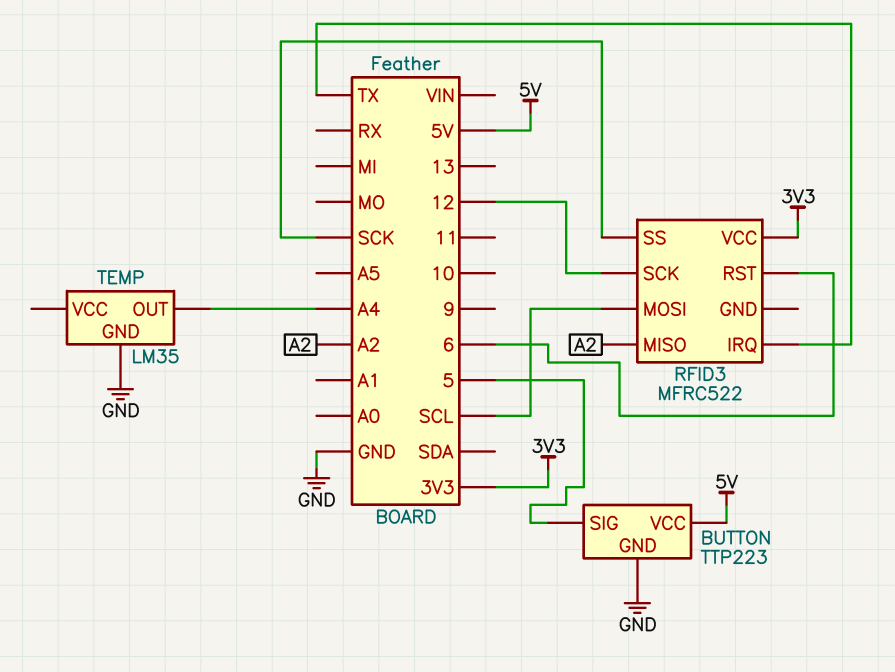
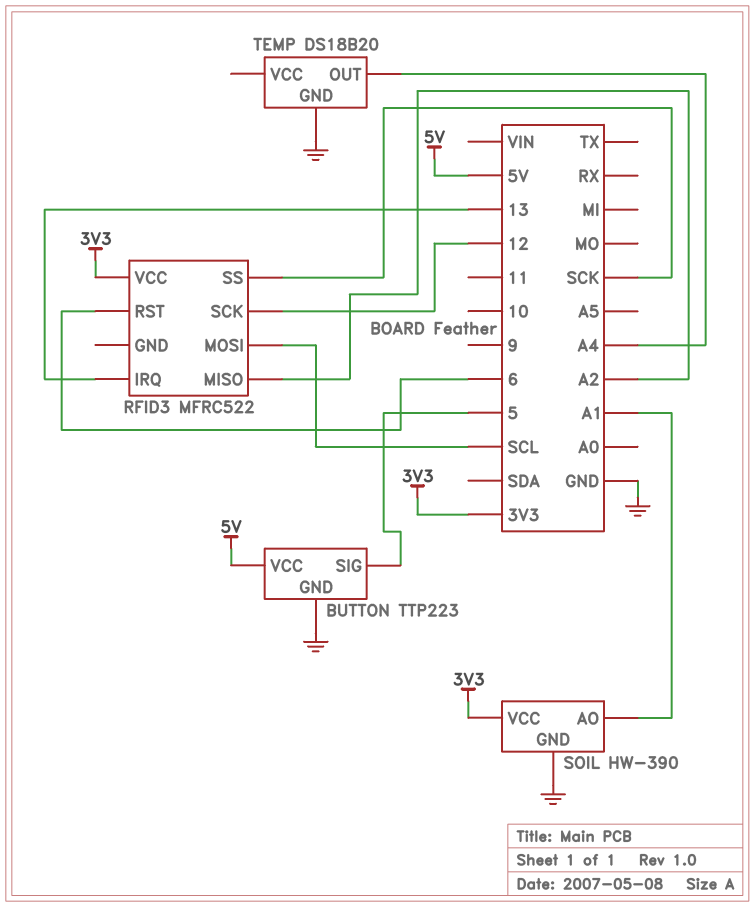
RFID3 pin IRQ: TX -> 13
SOIL: none -> HW-390
SOIL pin AO: none -> A1
SOIL pin GND: none -> GND
SOIL pin VCC: none -> 3V3
TEMP: LM35 -> DS18B20

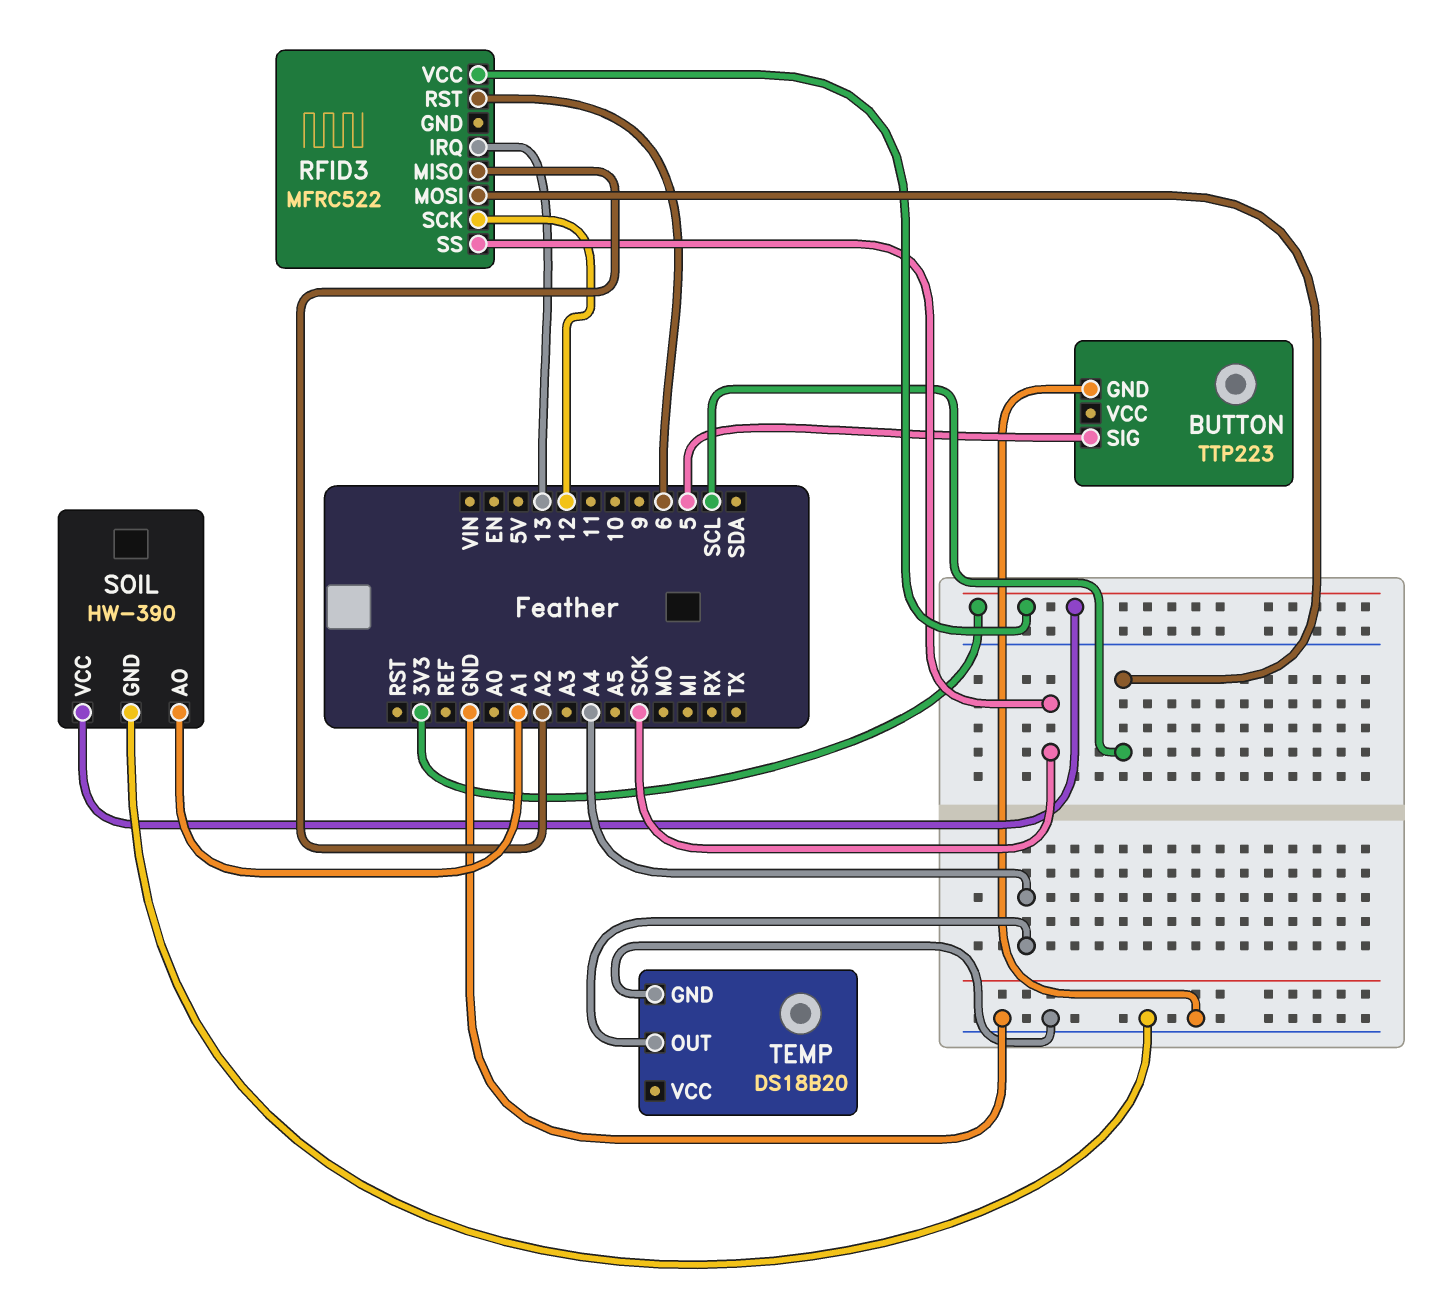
BUTTON pin VCC: 5V -> none

